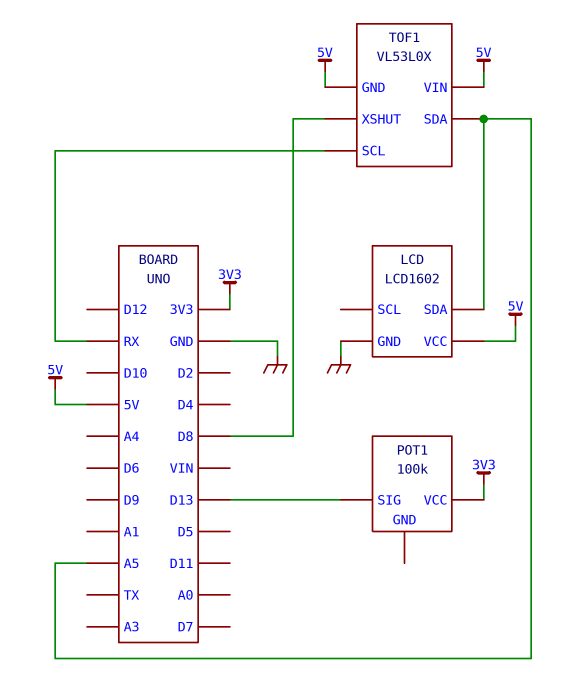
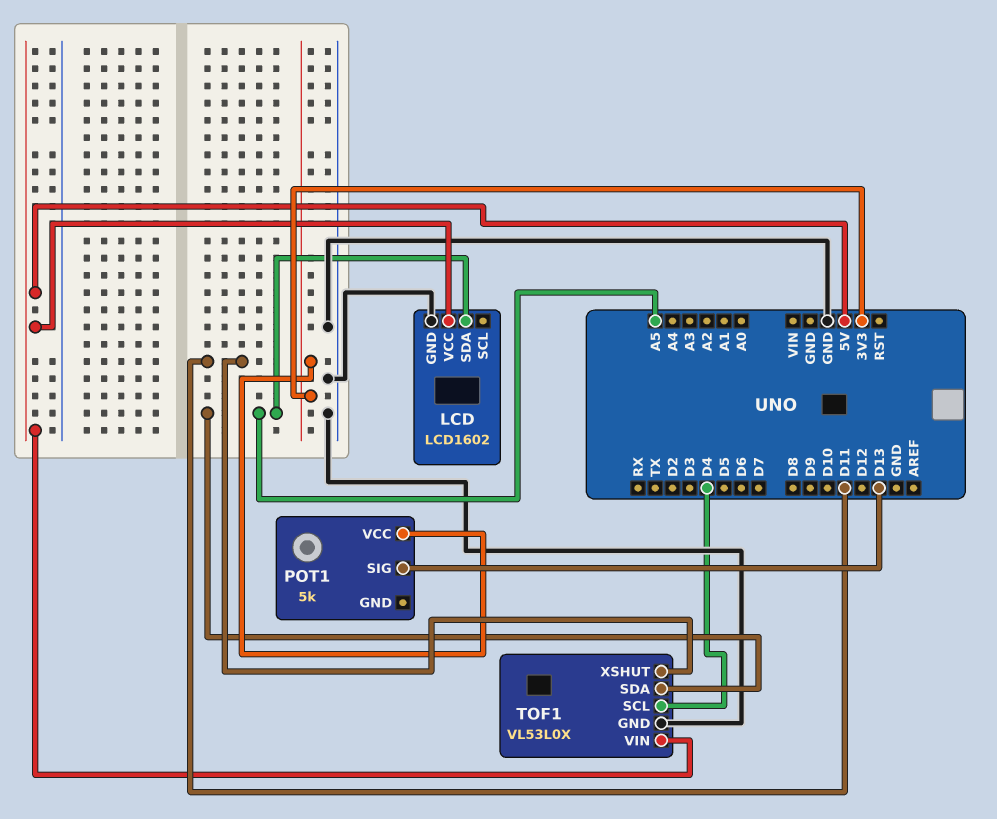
POT1: 100k -> 5k
TOF1 pin GND: 5V -> GND
TOF1 pin SCL: RX -> D4
TOF1 pin XSHUT: D8 -> D11

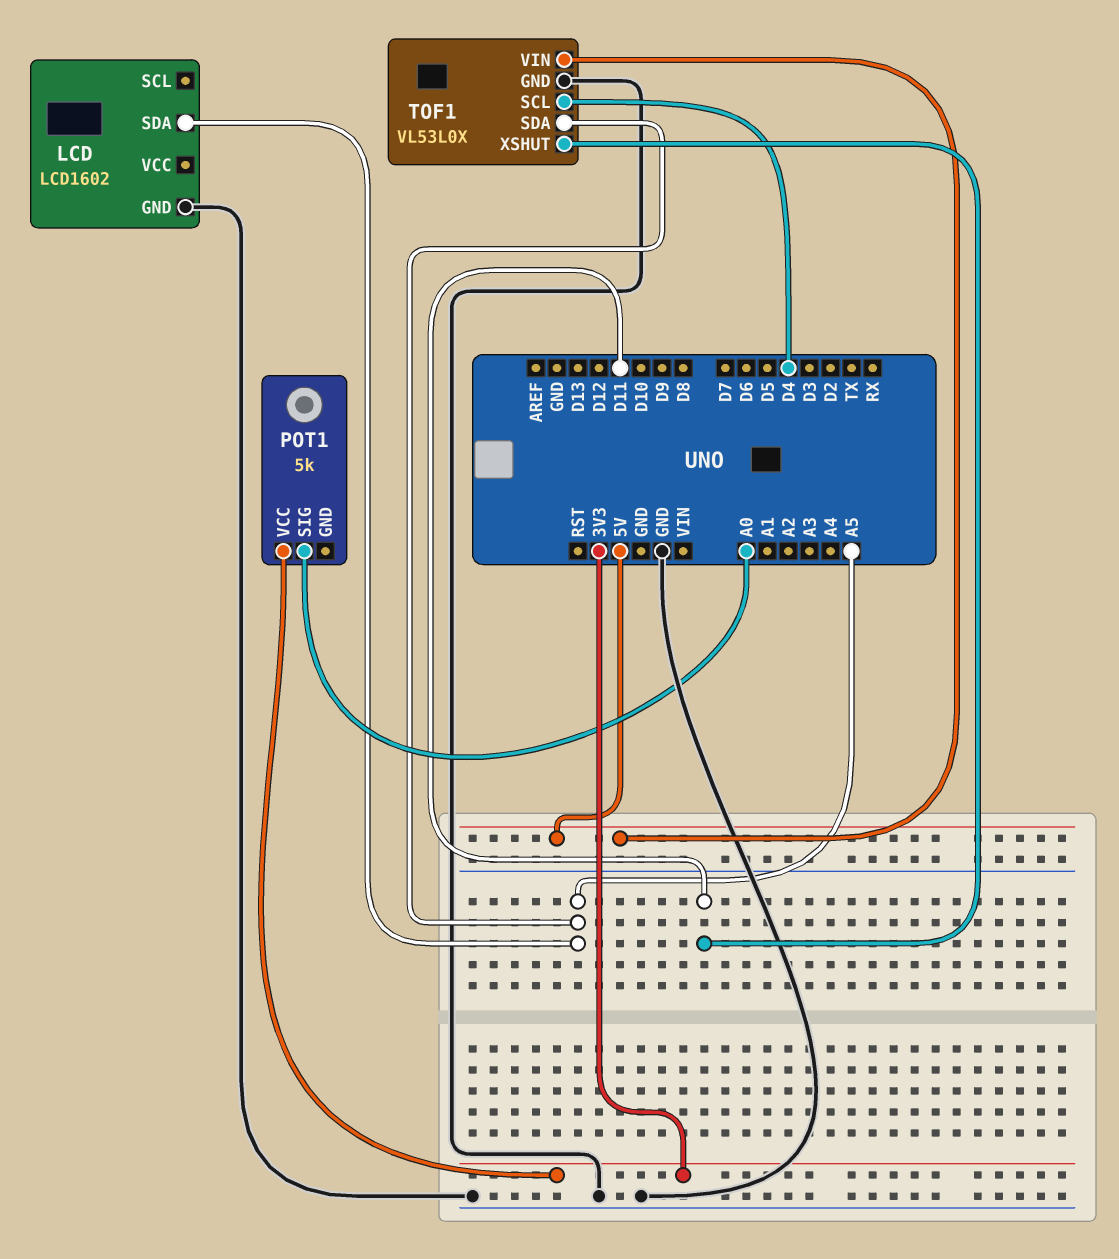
LCD pin VCC: 5V -> none
POT1 pin SIG: D13 -> A0

